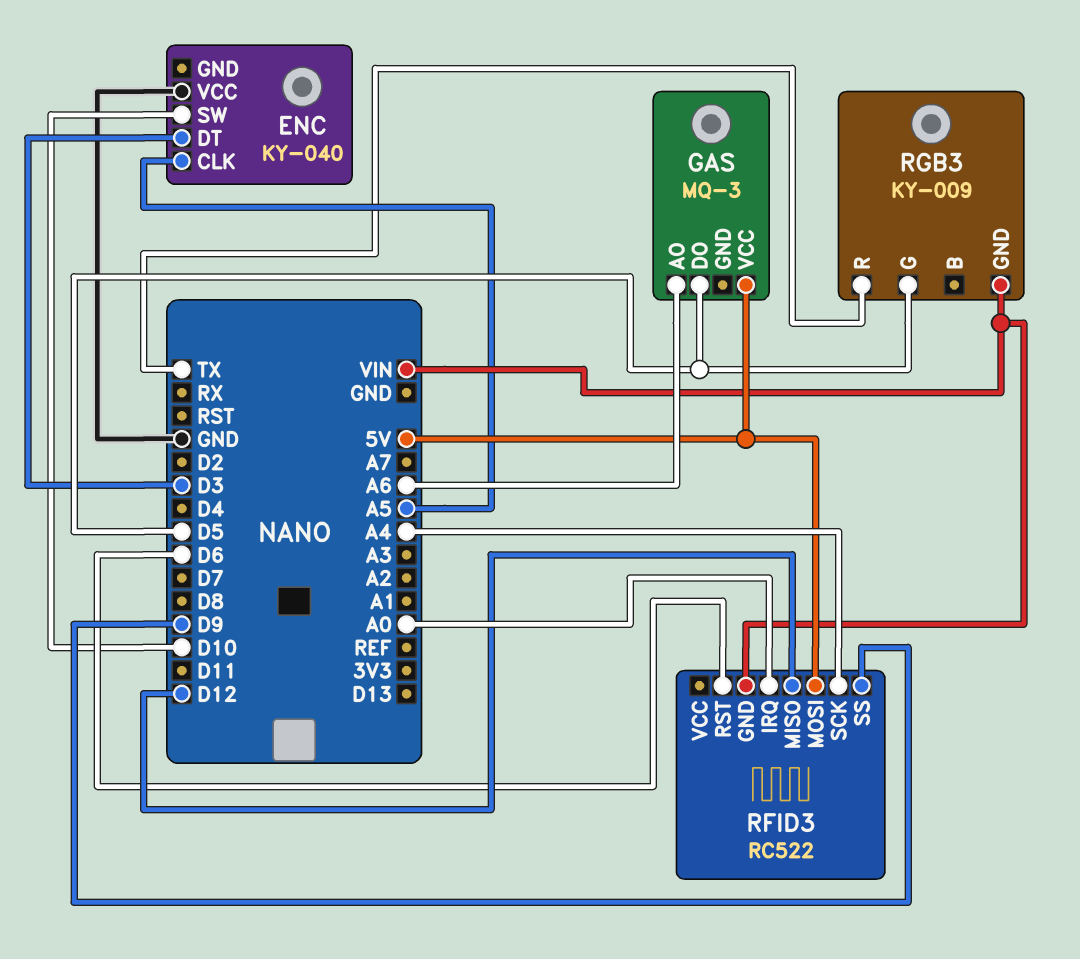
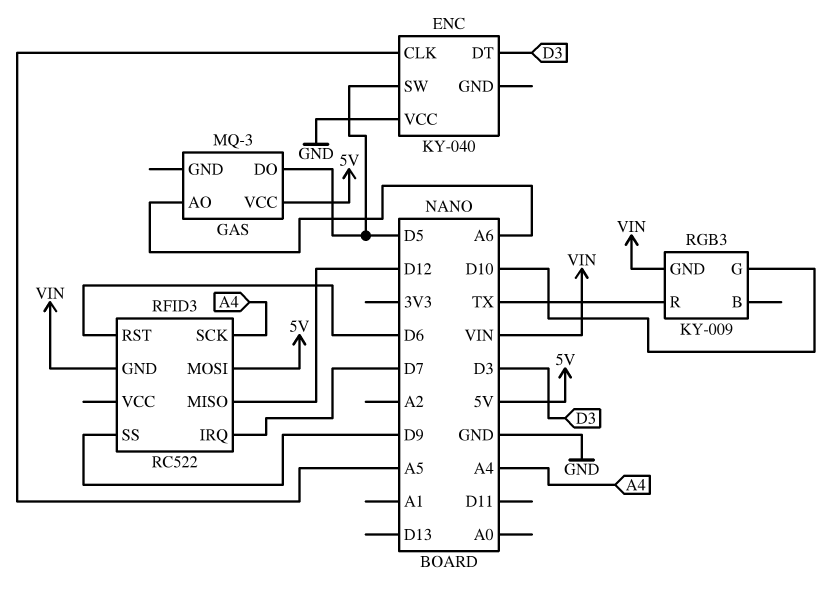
ENC pin SW: D10 -> D5
RFID3 pin IRQ: A0 -> D7
RGB3 pin G: D5 -> D10

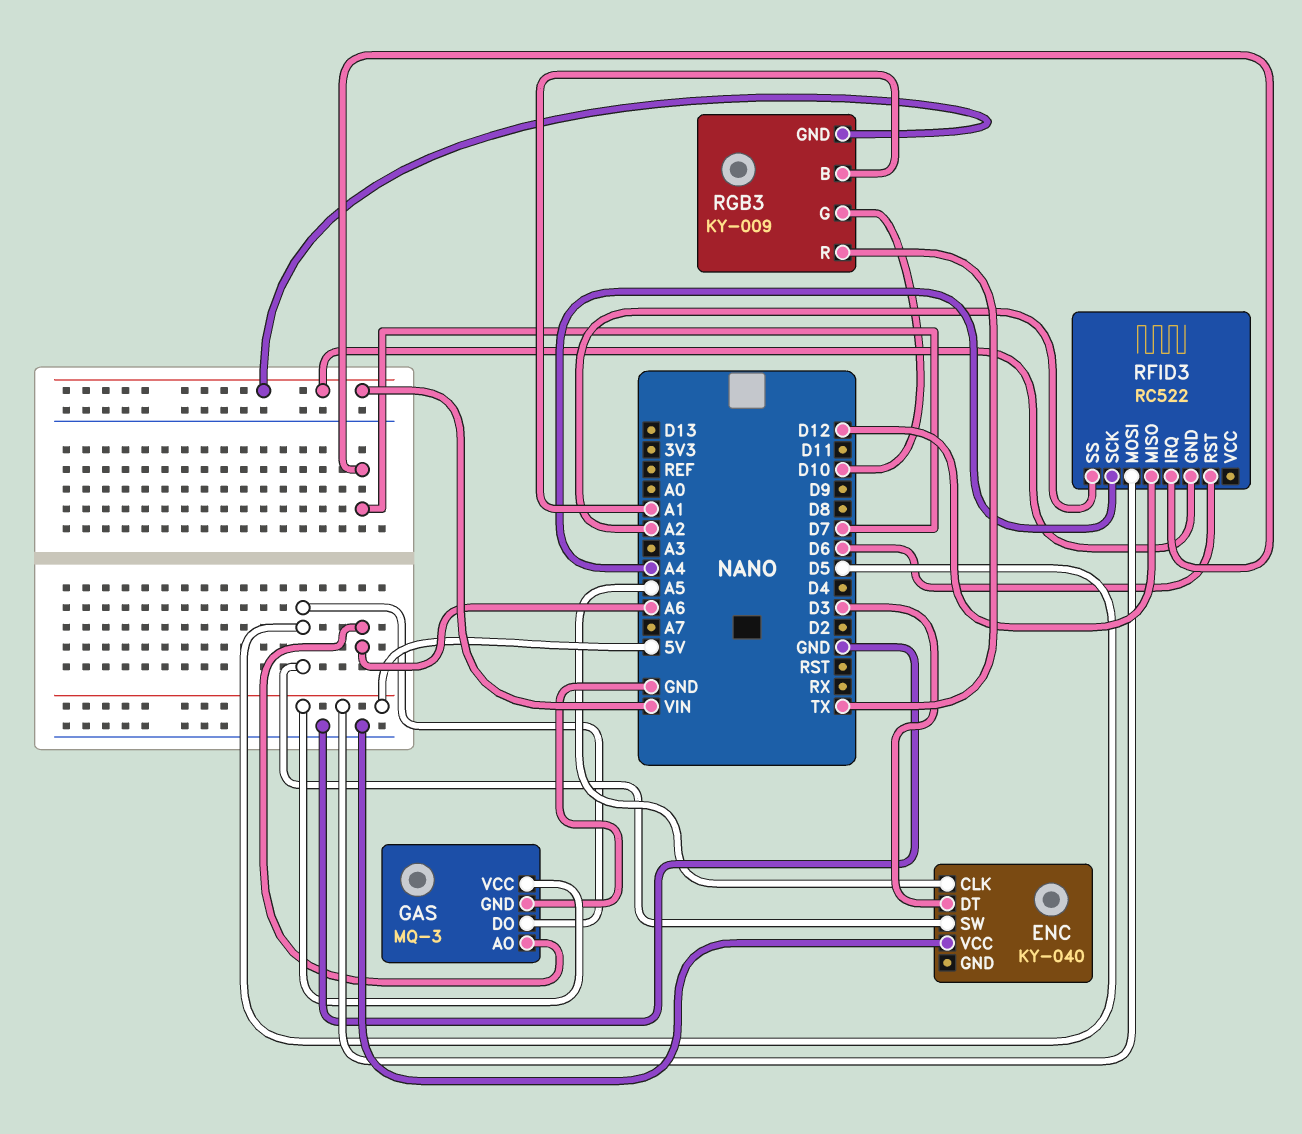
GAS pin GND: none -> GND
RFID3 pin SS: D9 -> A2
RGB3 pin B: none -> A1

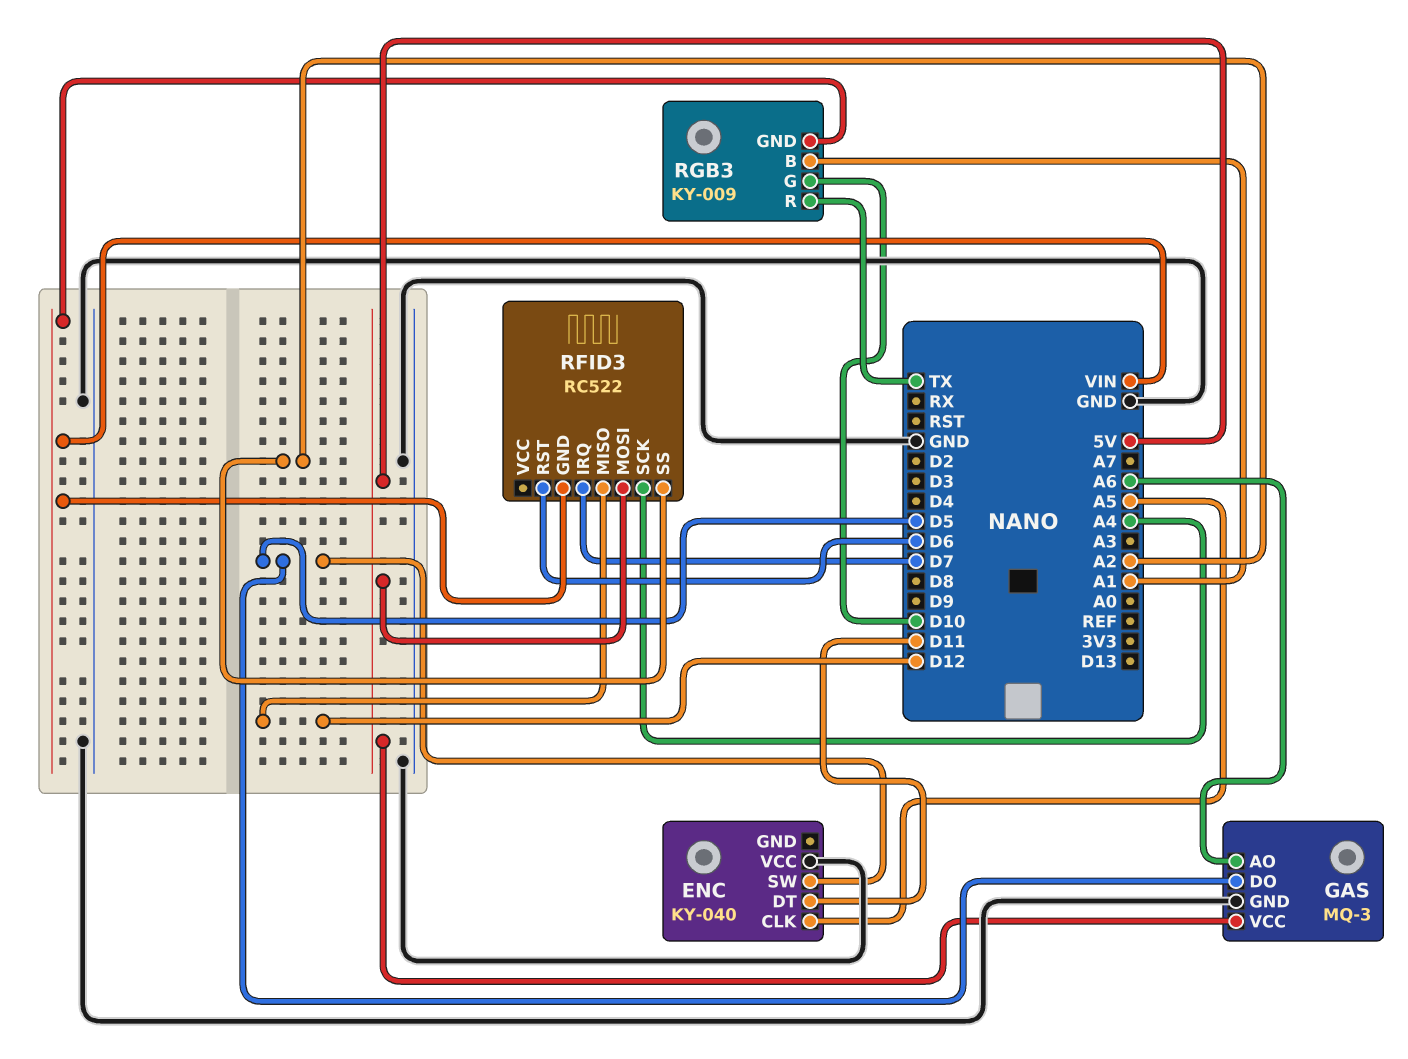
ENC pin DT: D3 -> D11

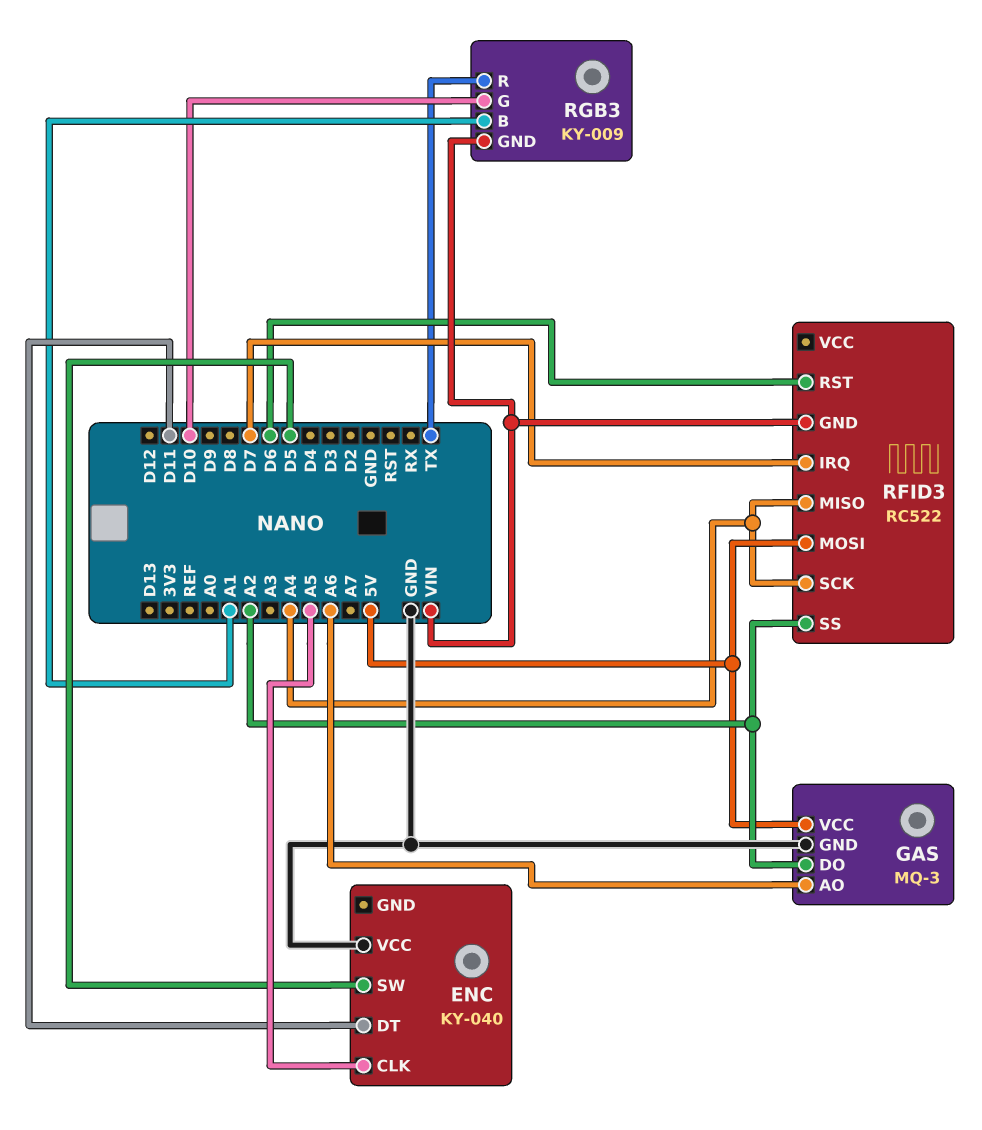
GAS pin DO: D5 -> A2
RFID3 pin MISO: D12 -> A4

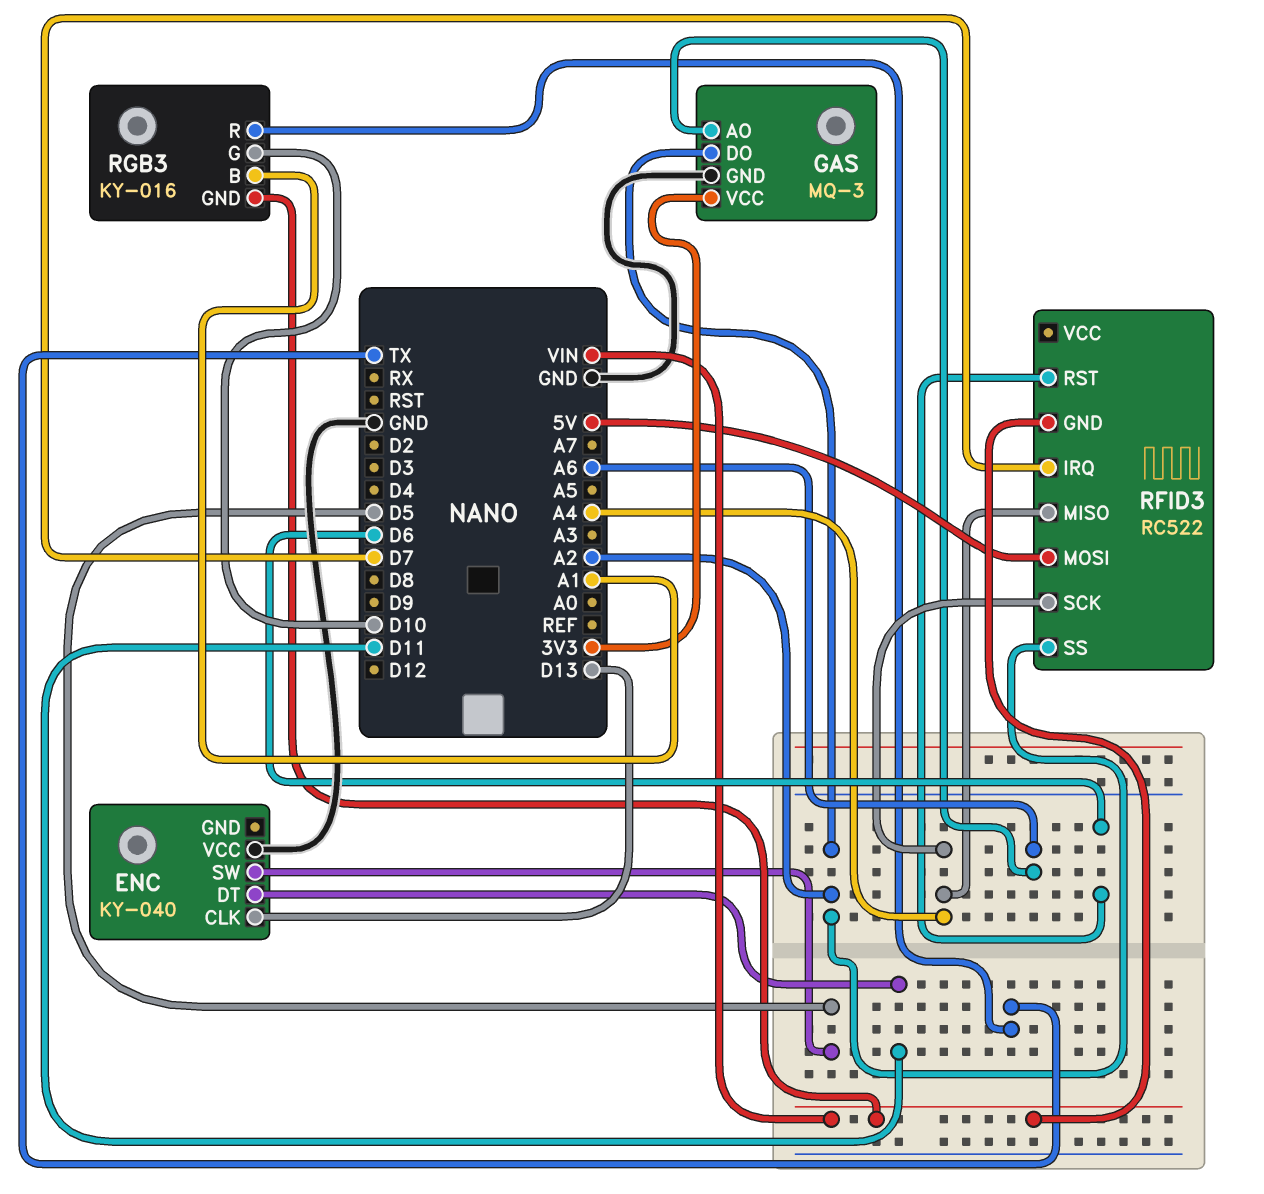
ENC pin CLK: A5 -> D13
GAS pin VCC: 5V -> 3V3
RGB3: KY-009 -> KY-016

